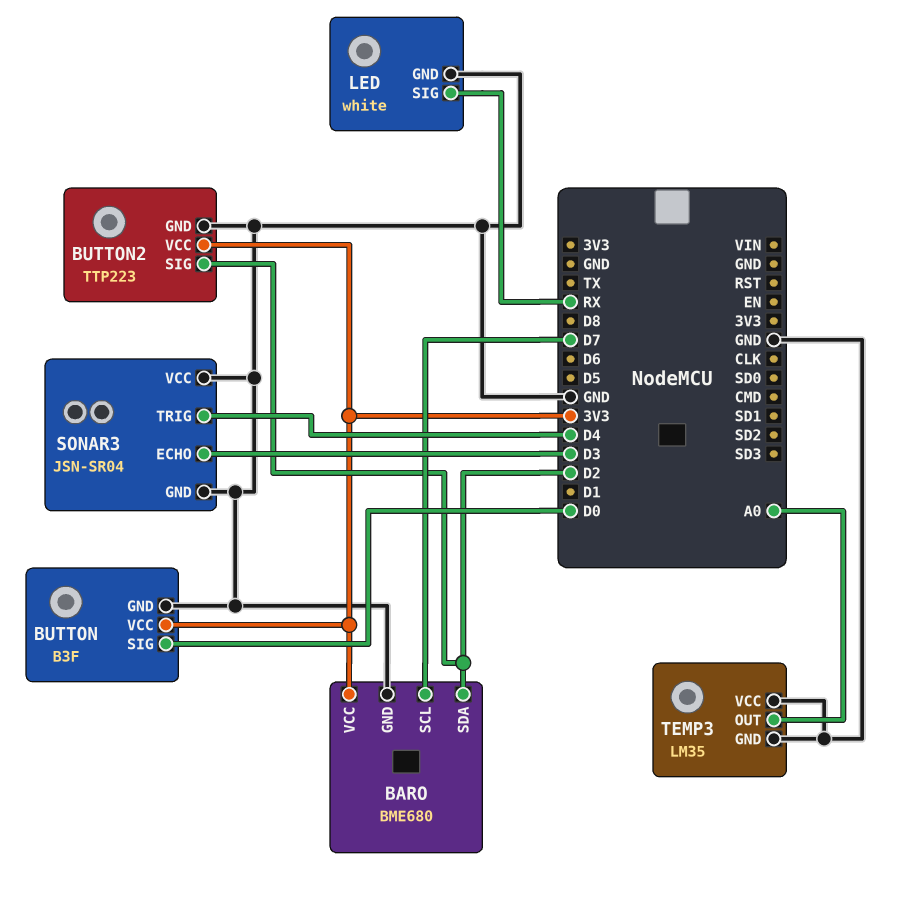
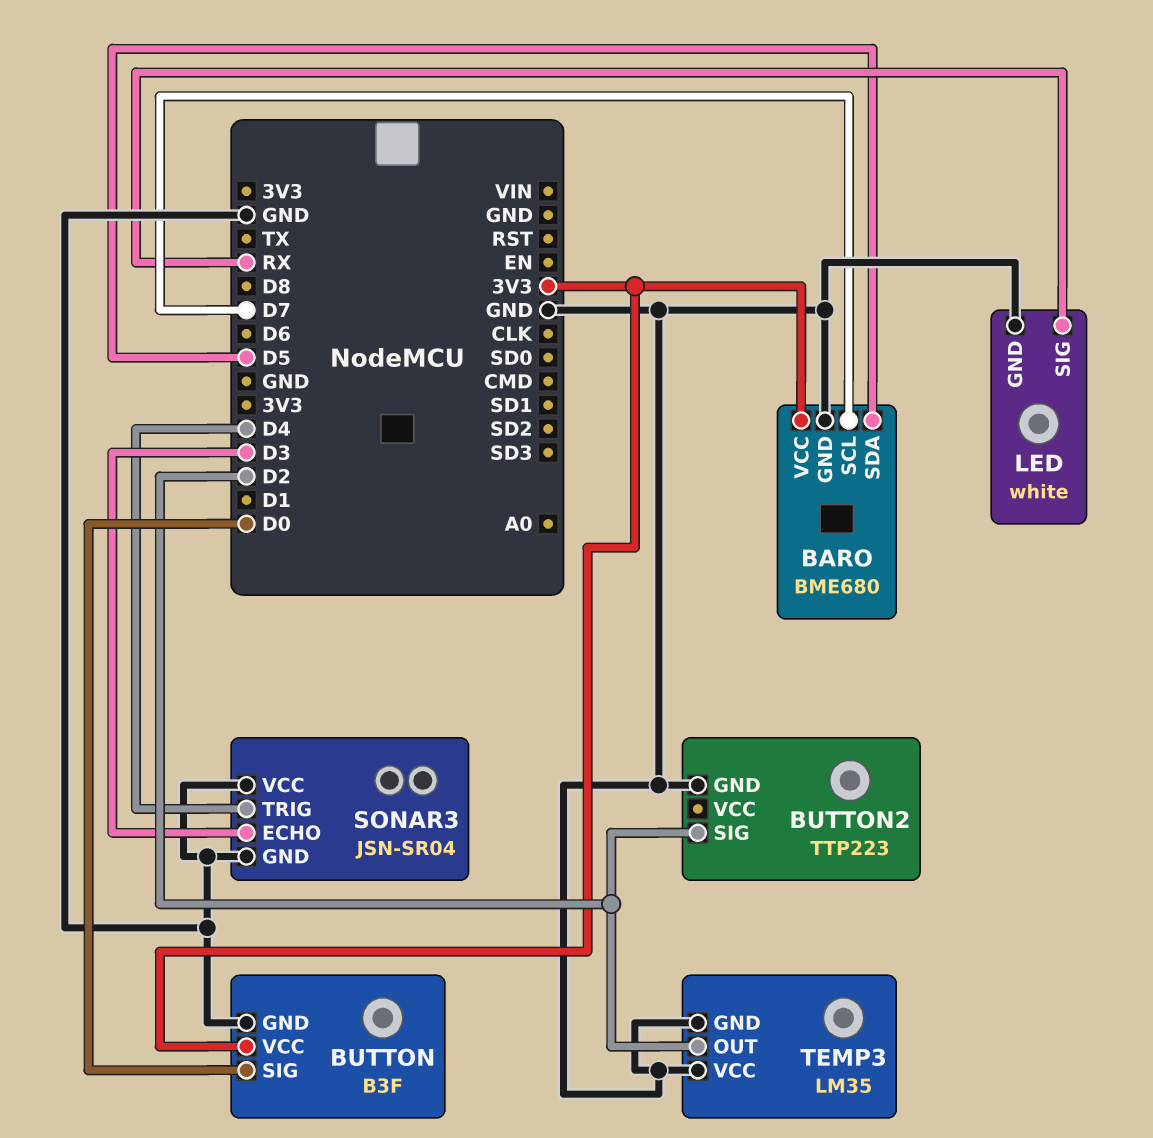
BARO pin SDA: D2 -> D5
BUTTON2 pin VCC: 3V3 -> none
TEMP3 pin OUT: A0 -> D2

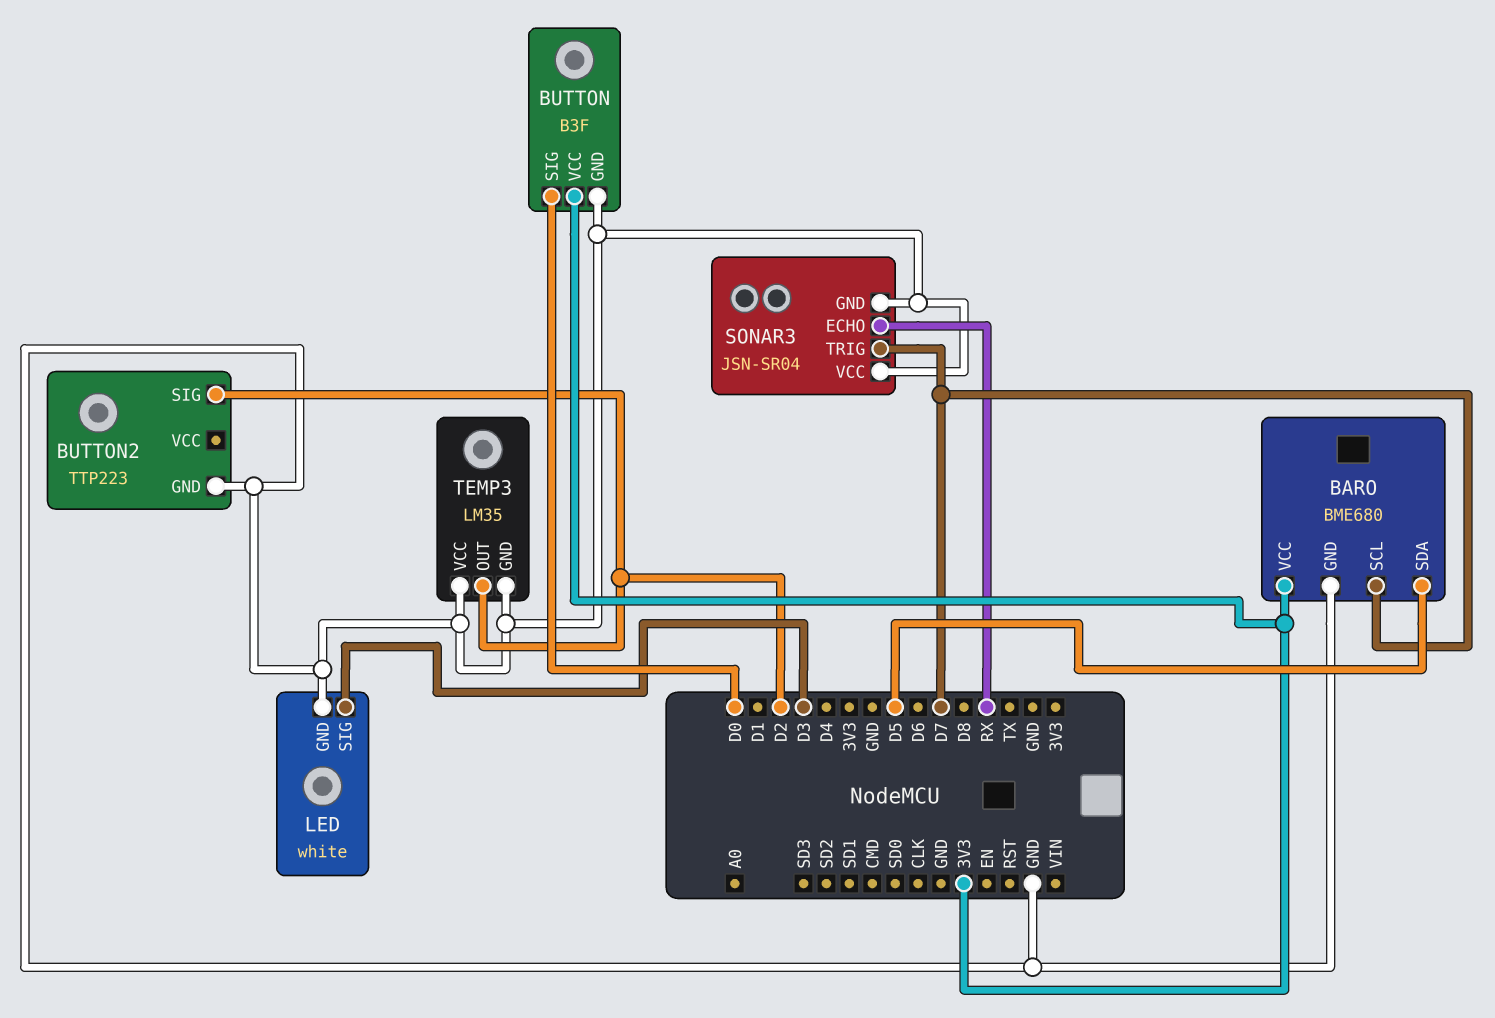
LED pin SIG: RX -> D3
SONAR3 pin ECHO: D3 -> RX
SONAR3 pin TRIG: D4 -> D7

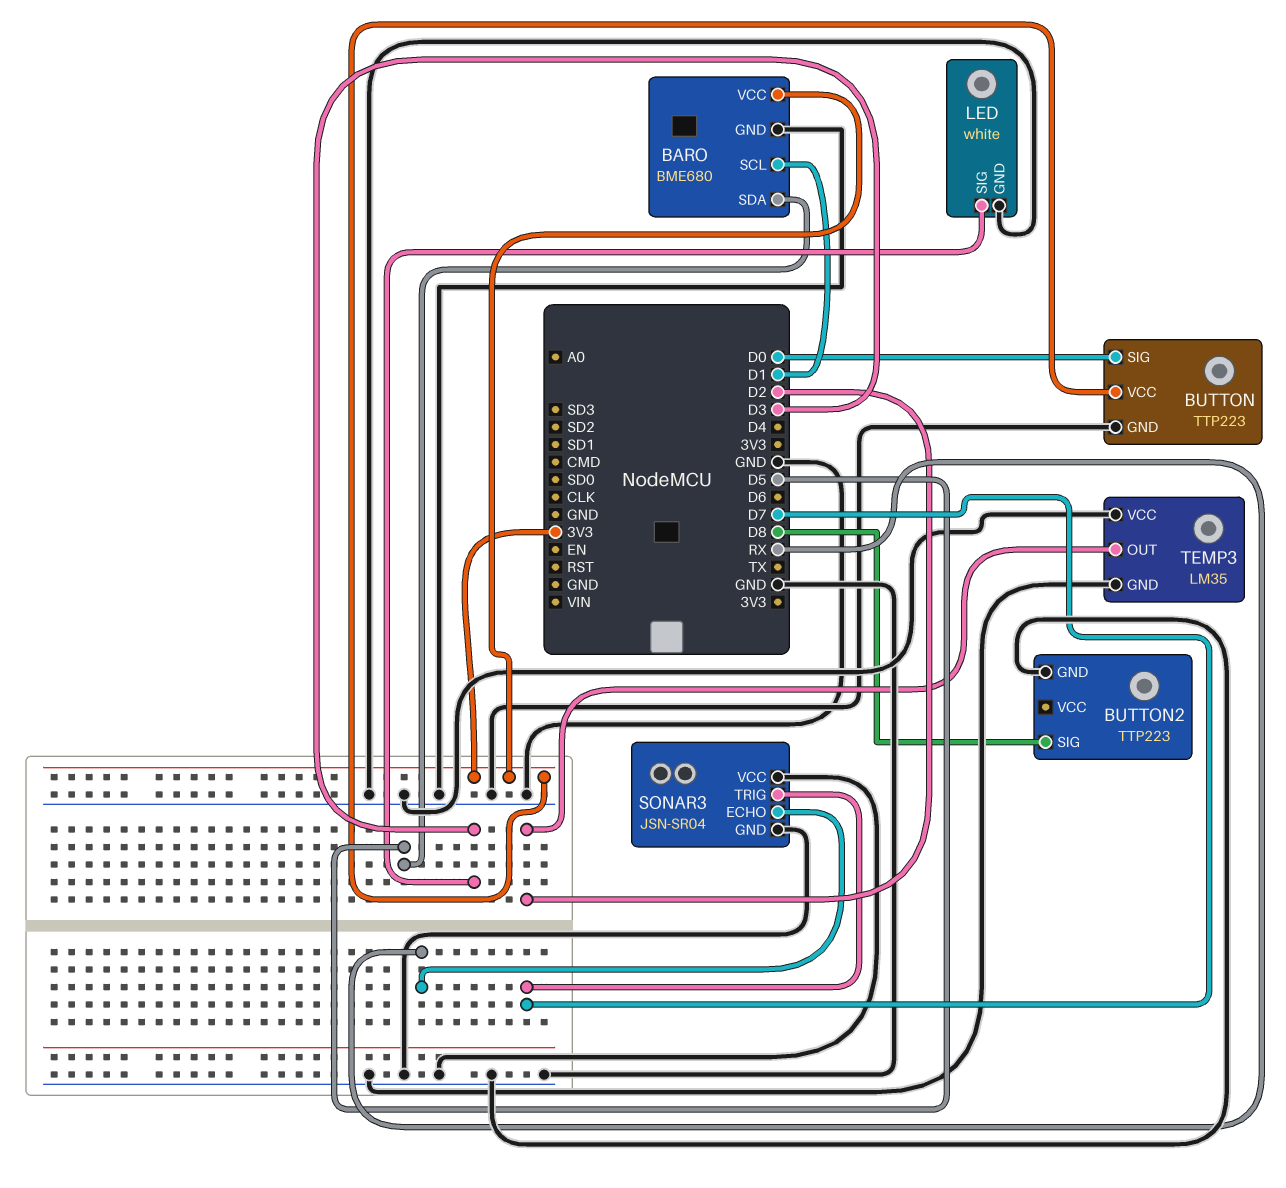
BARO pin SCL: D7 -> D1
BUTTON: B3F -> TTP223
BUTTON2 pin SIG: D2 -> D8

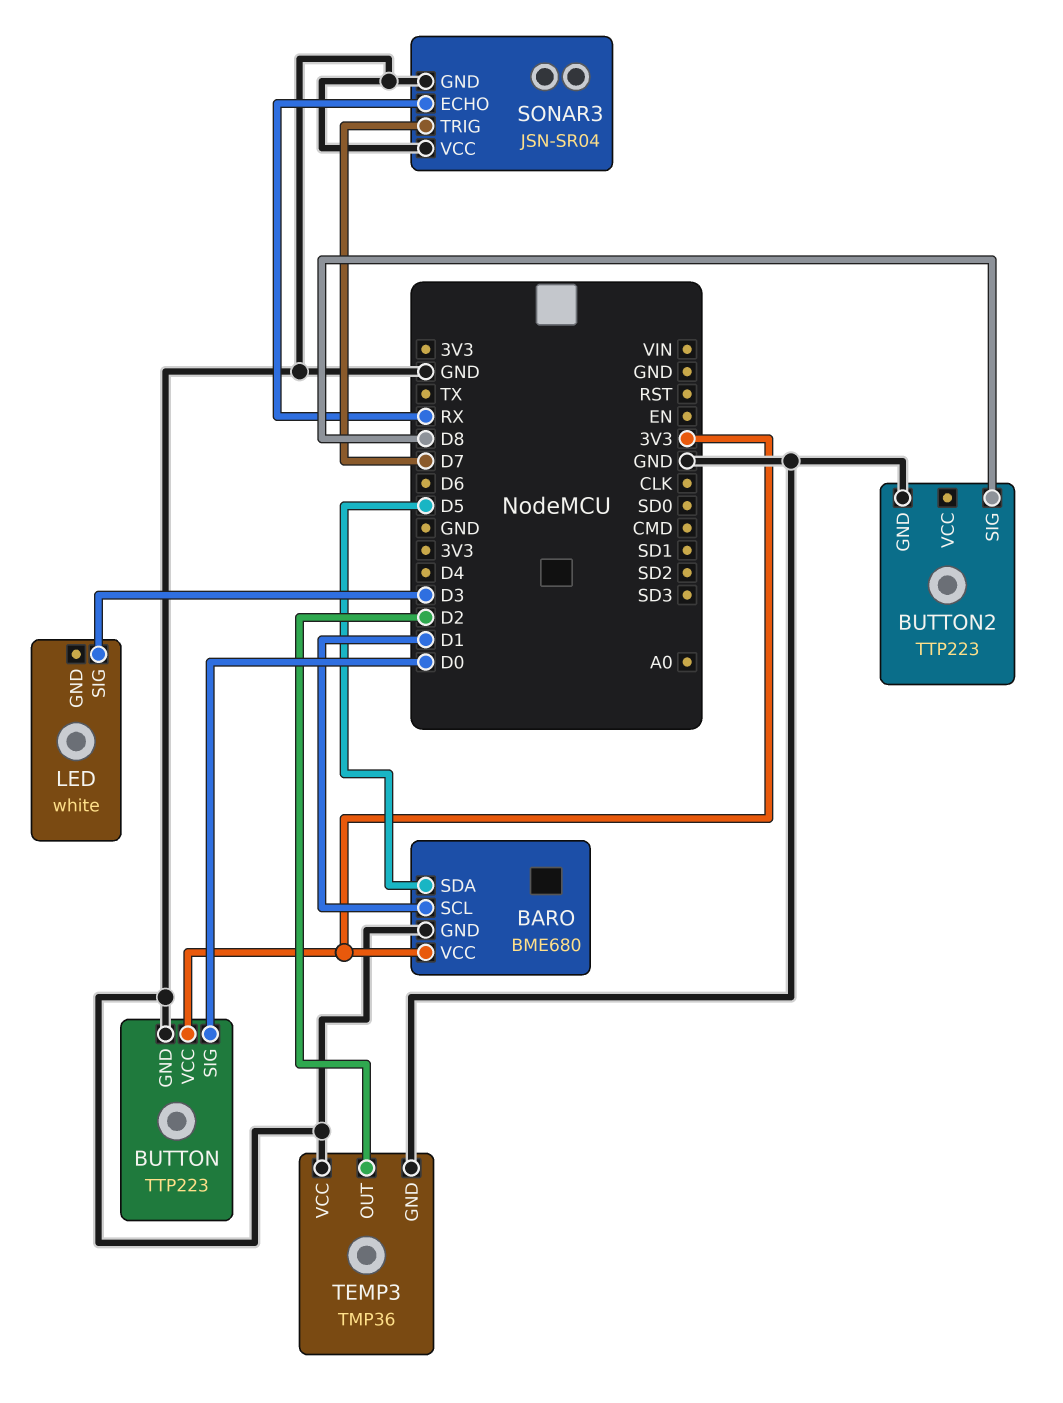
LED pin GND: GND -> none
TEMP3: LM35 -> TMP36

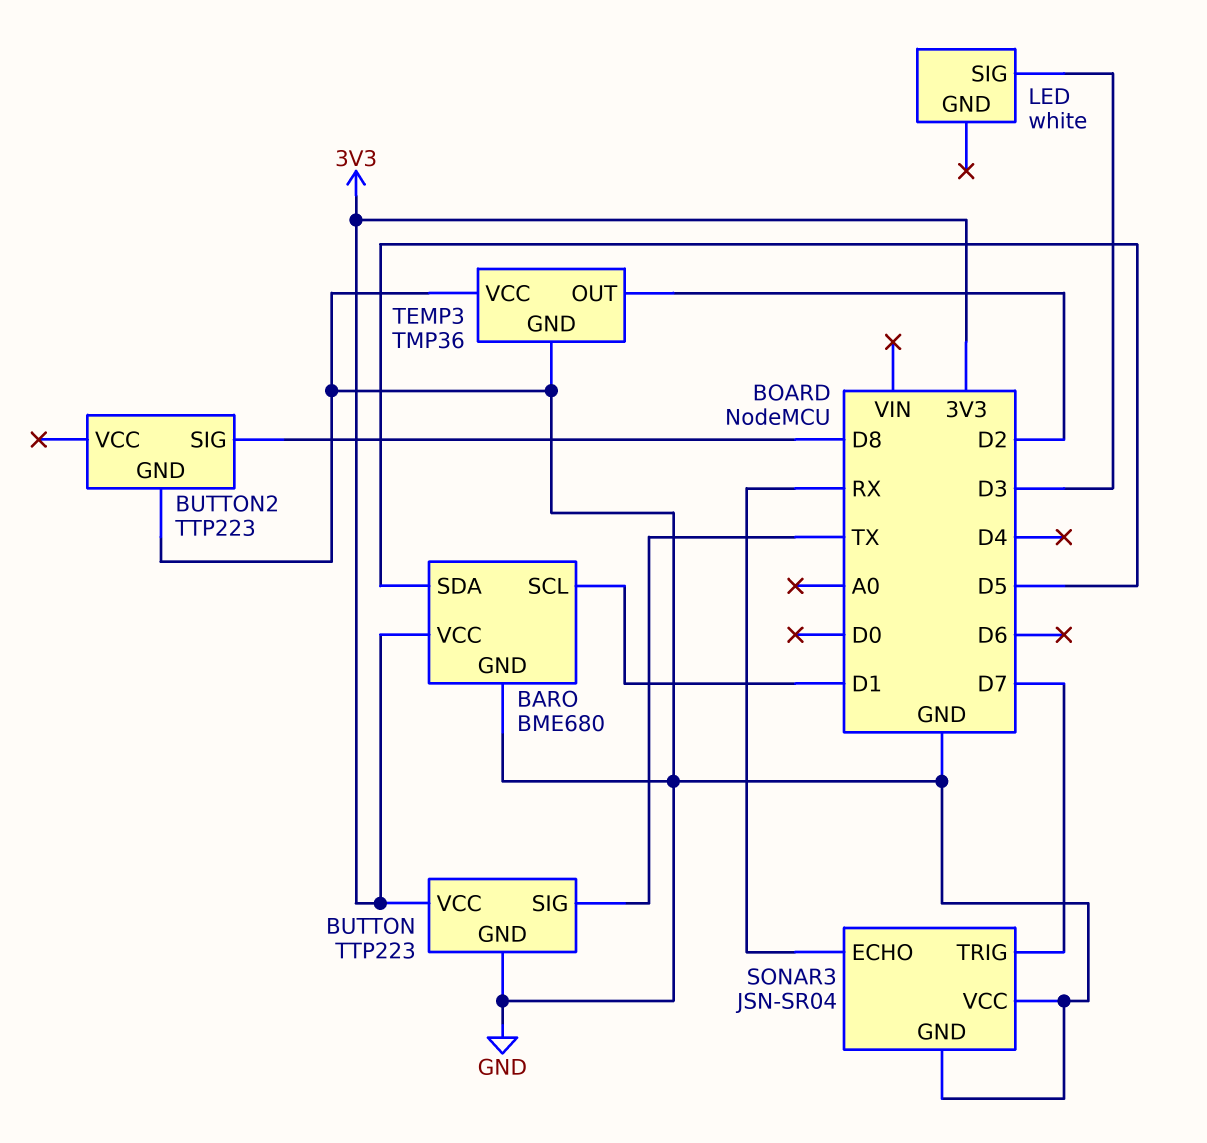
BUTTON pin SIG: D0 -> TX

